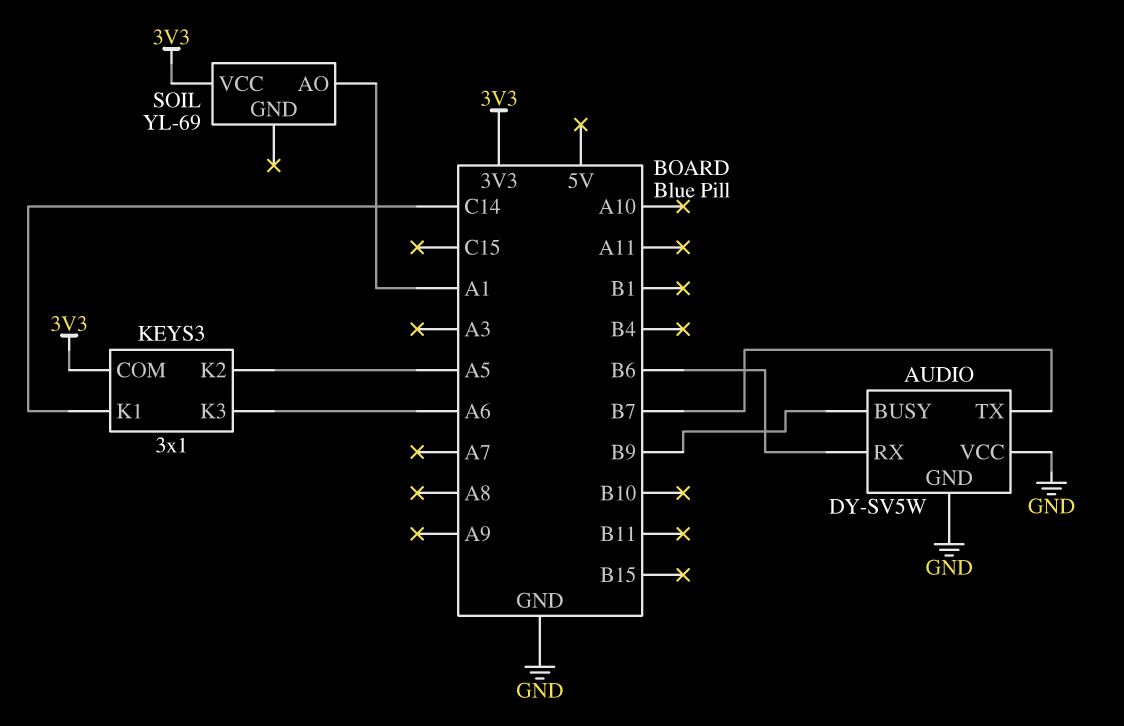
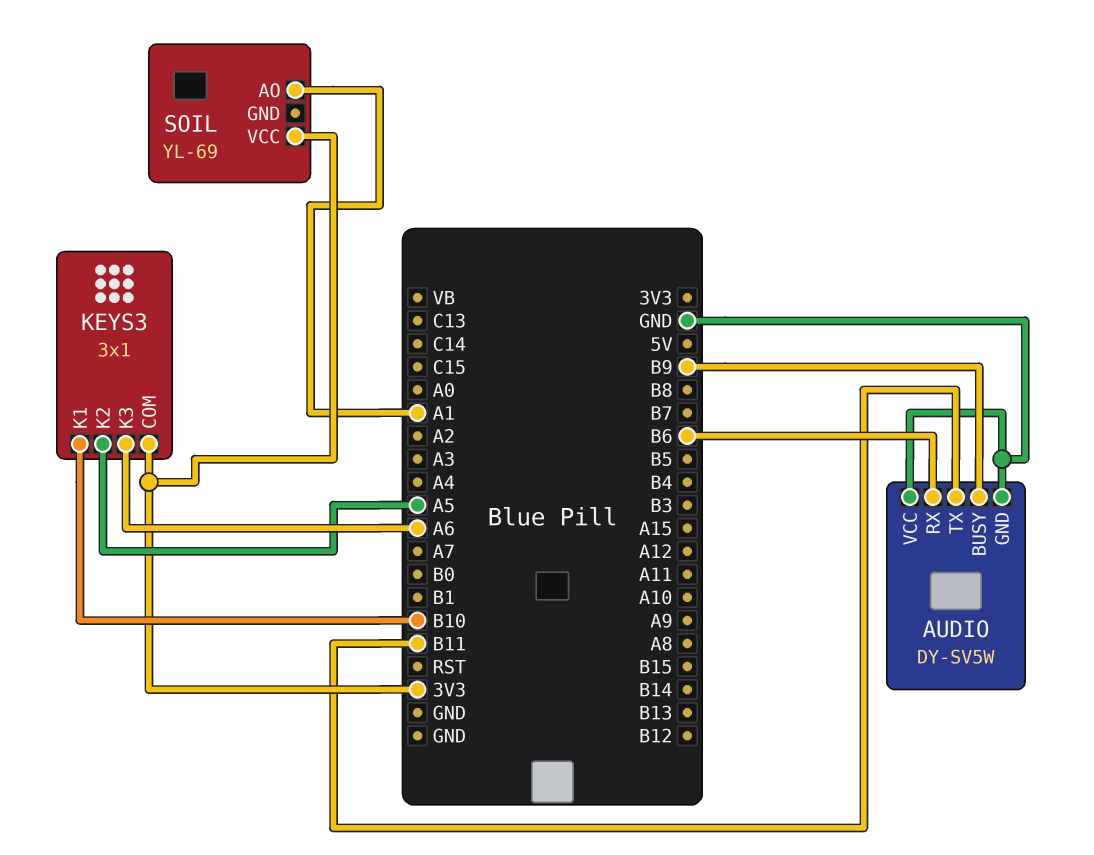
AUDIO pin TX: B7 -> B11
KEYS3 pin K1: C14 -> B10

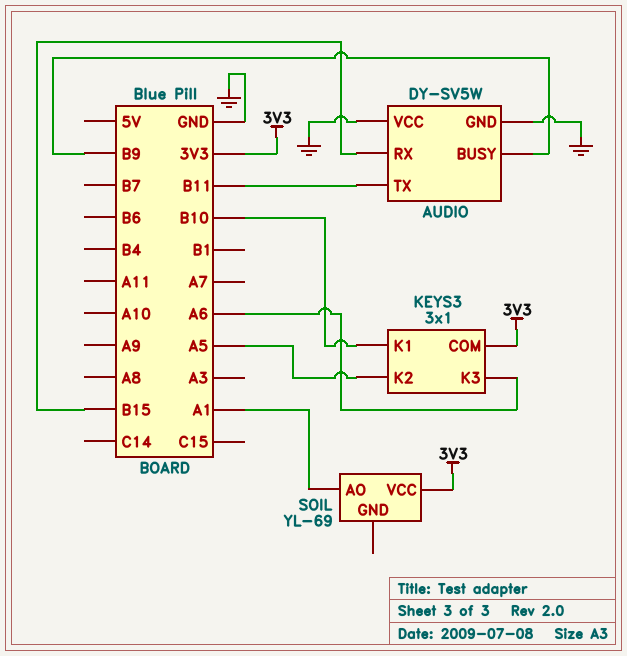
AUDIO pin RX: B6 -> B15

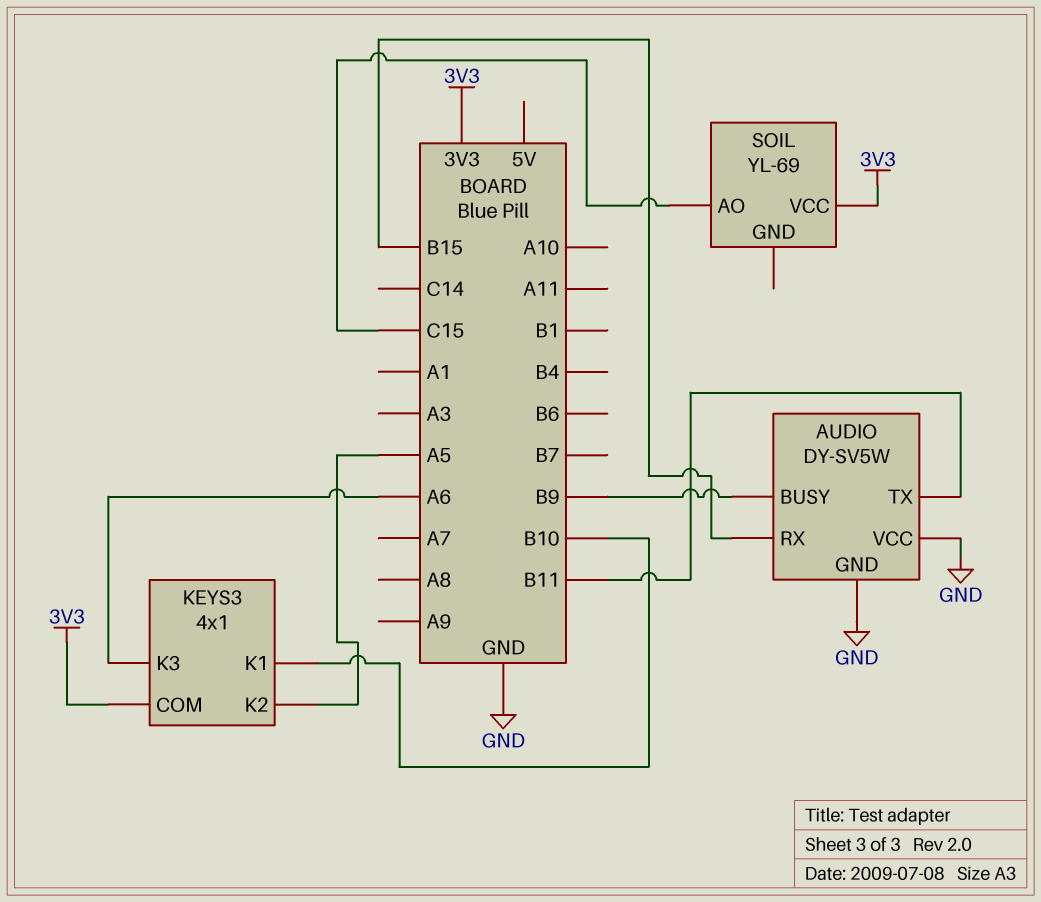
KEYS3: 3x1 -> 4x1
SOIL pin AO: A1 -> C15

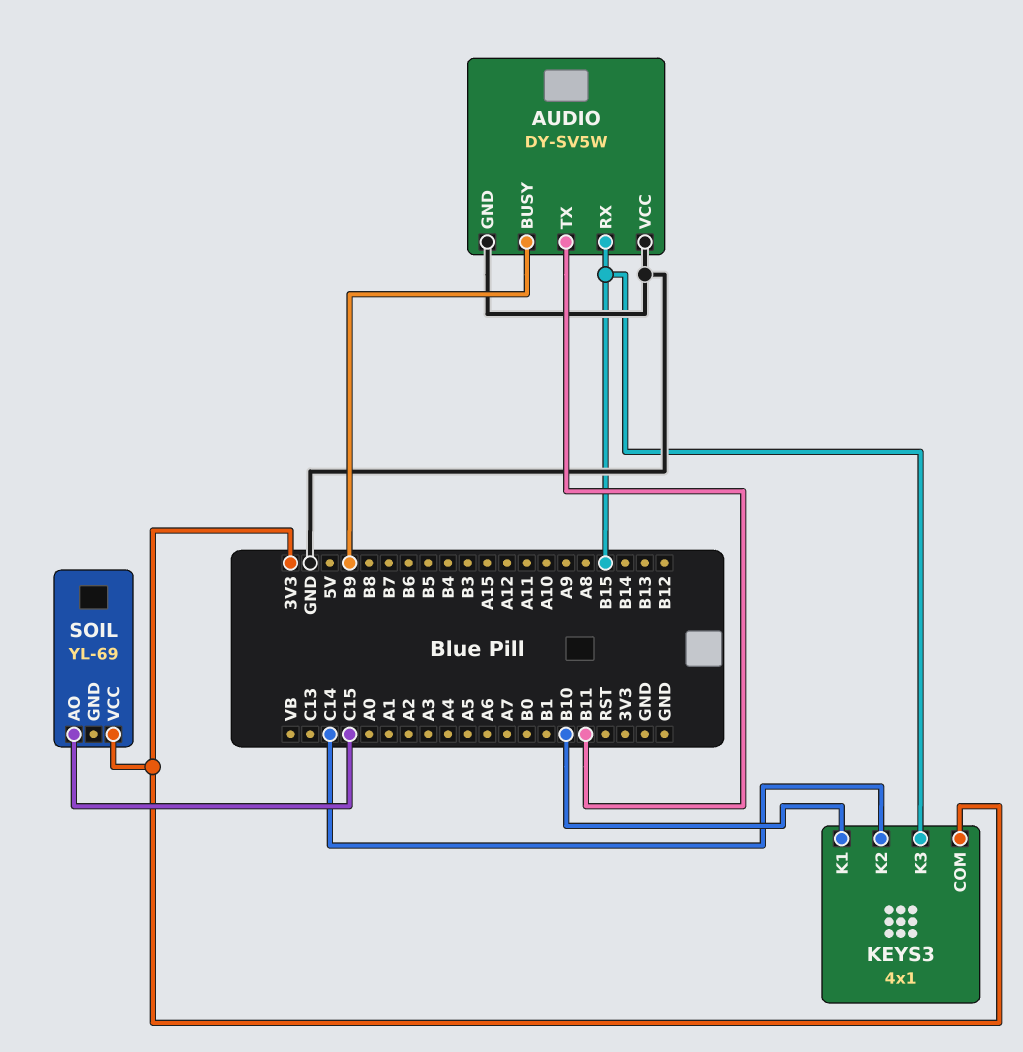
KEYS3 pin K2: A5 -> C14
KEYS3 pin K3: A6 -> B15

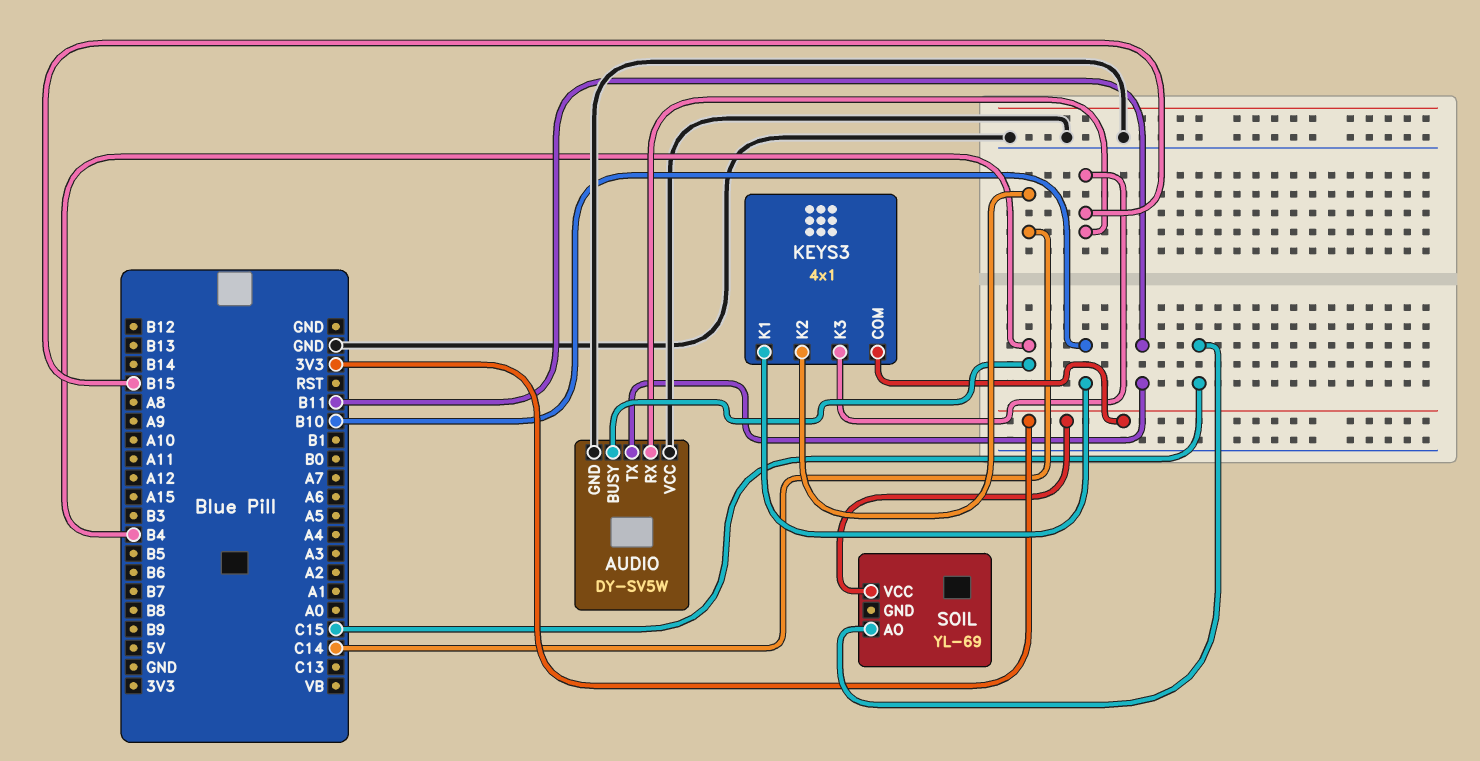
AUDIO pin BUSY: B9 -> B4

